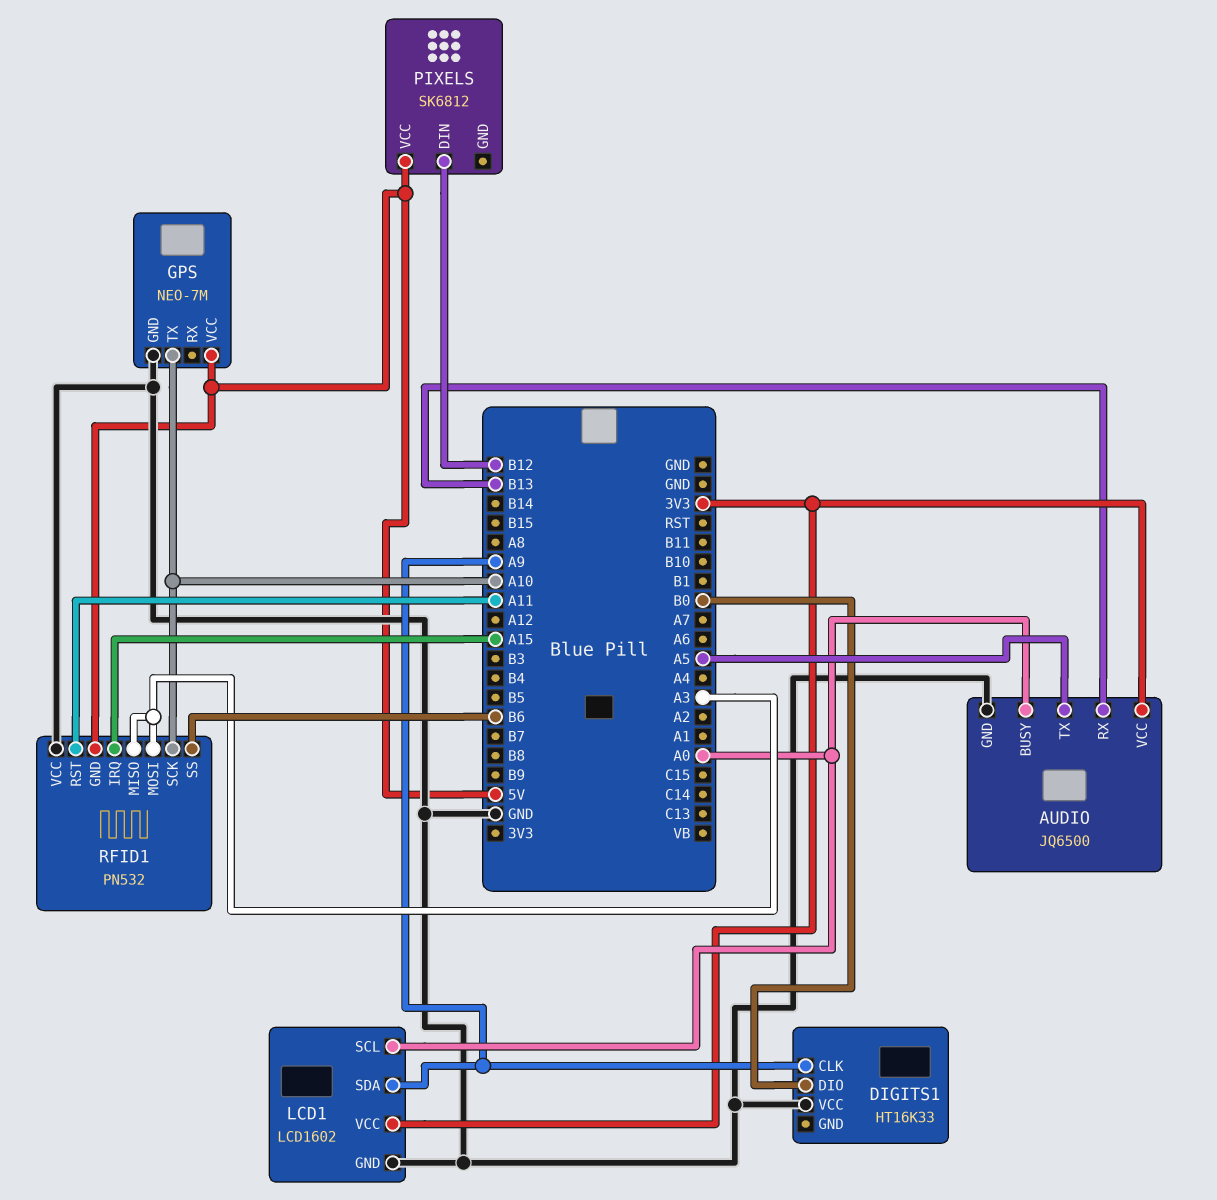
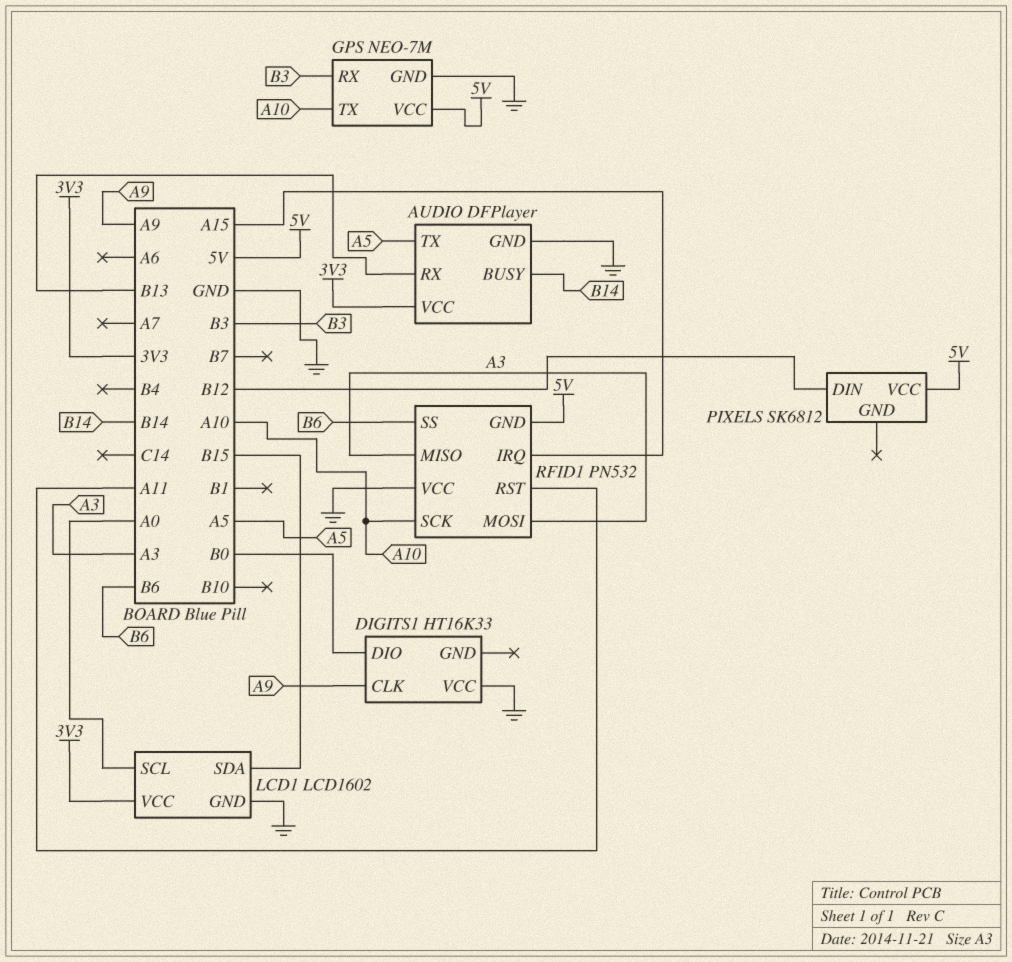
AUDIO: JQ6500 -> DFPlayer
AUDIO pin BUSY: A0 -> B14
GPS pin RX: none -> B3
LCD1 pin SDA: A9 -> B15

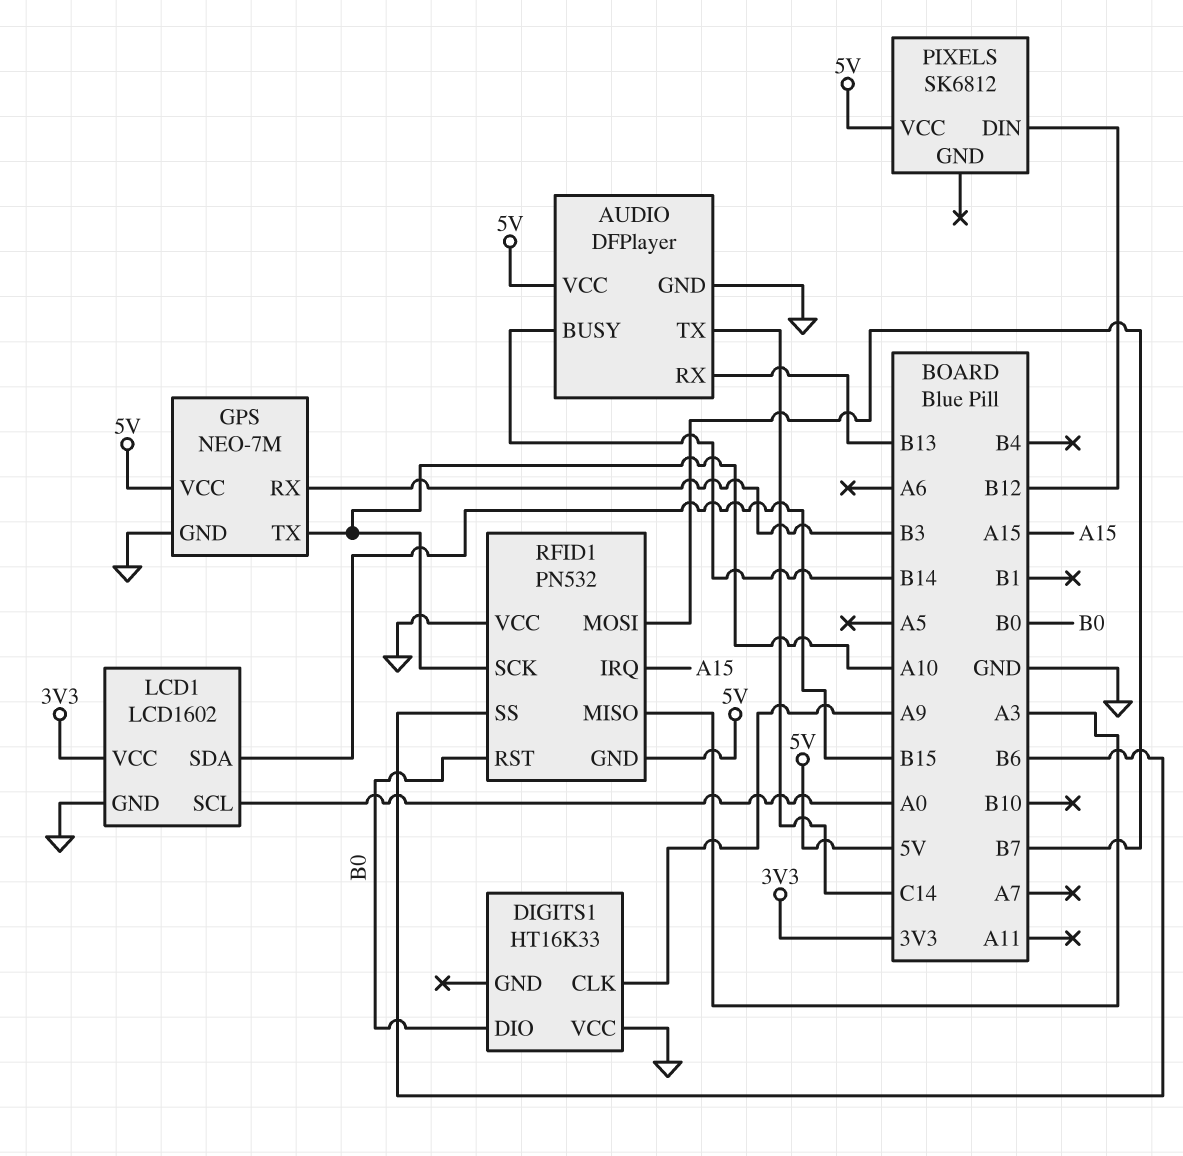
AUDIO pin TX: A5 -> C14
AUDIO pin VCC: 3V3 -> 5V
RFID1 pin MOSI: A3 -> B7
RFID1 pin RST: A11 -> B0

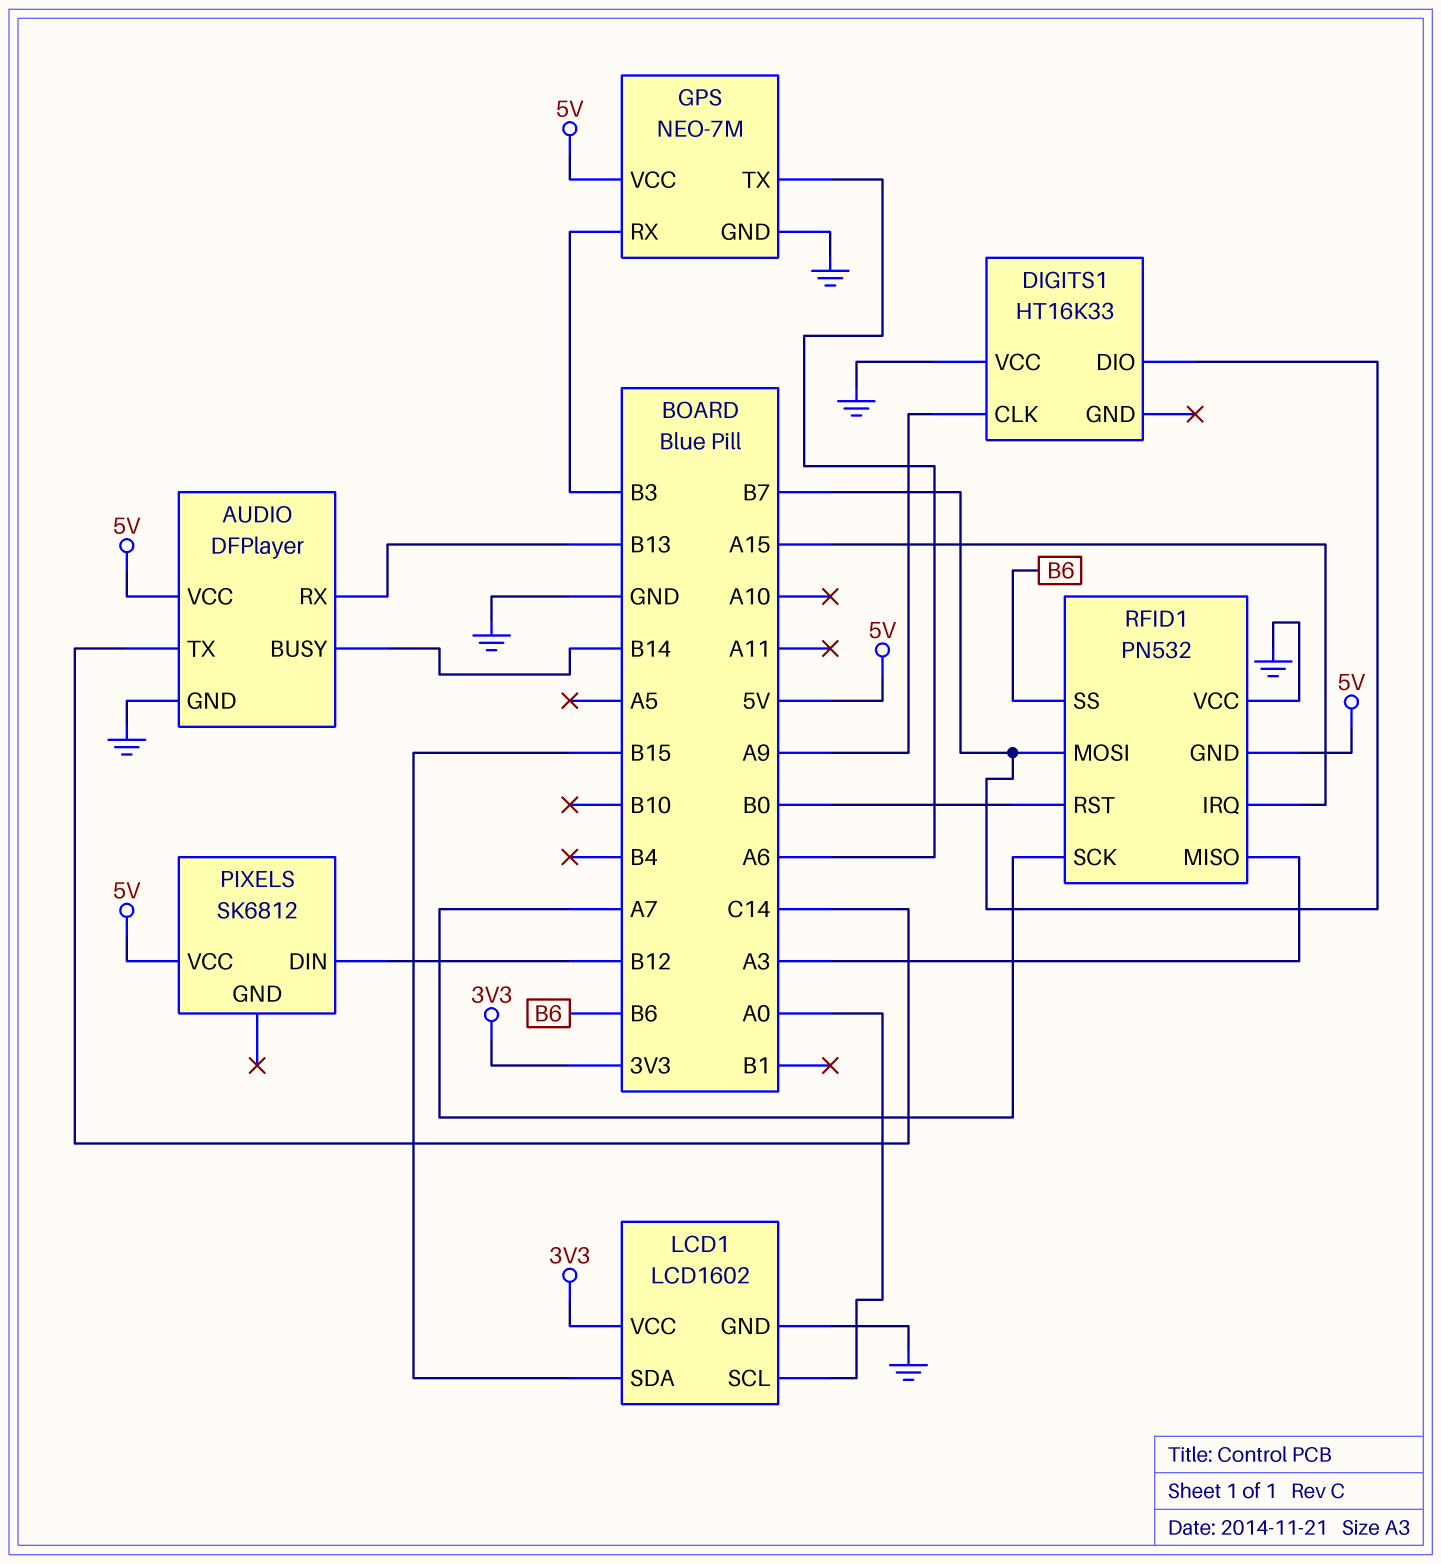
DIGITS1 pin DIO: B0 -> B7
GPS pin TX: A10 -> A6
RFID1 pin SCK: A10 -> A7

